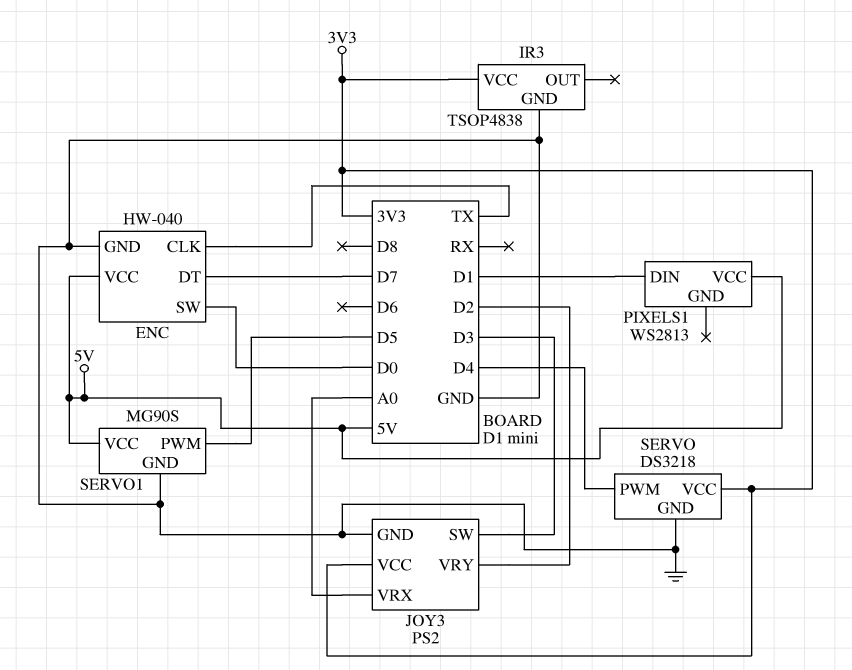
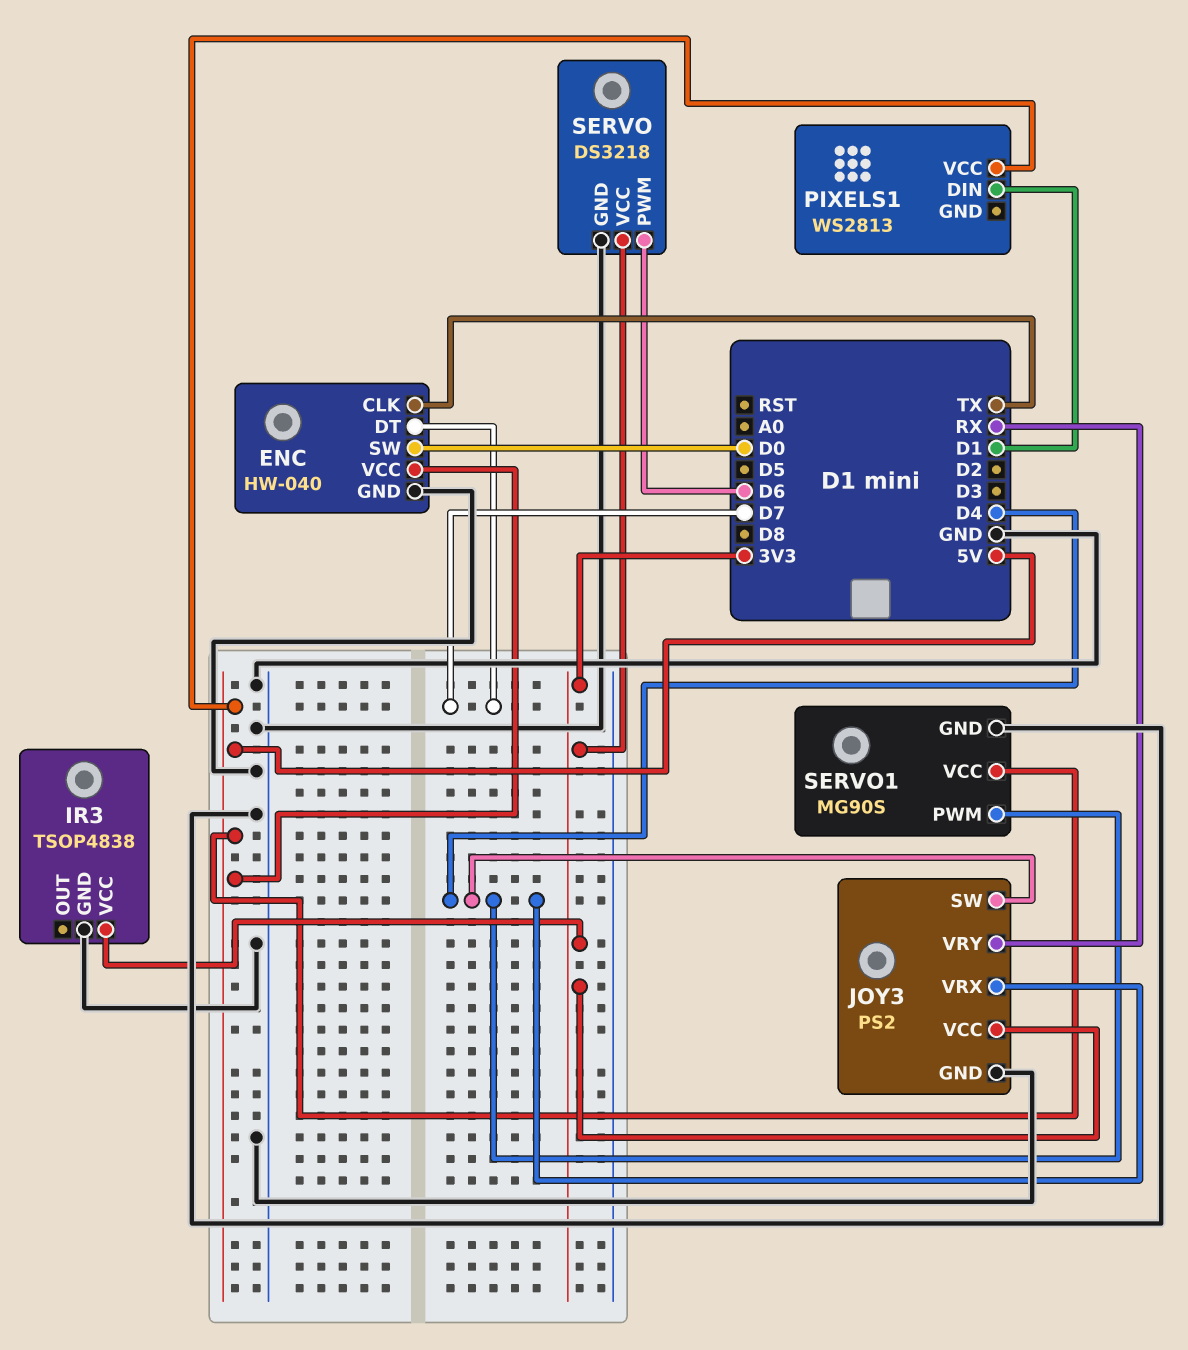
JOY3 pin SW: D3 -> D4
JOY3 pin VRX: A0 -> D4
JOY3 pin VRY: D2 -> RX
SERVO pin PWM: D4 -> D6
SERVO1 pin PWM: D5 -> D4

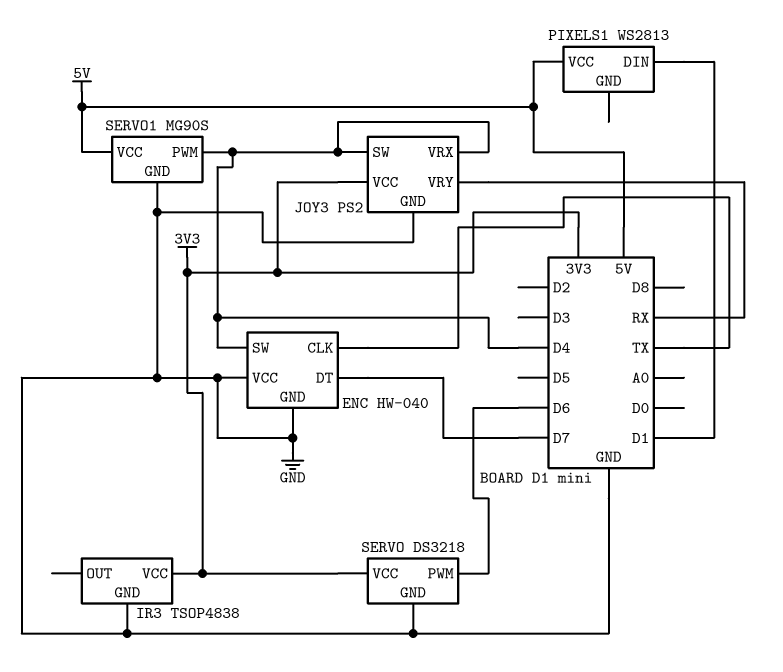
ENC pin SW: D0 -> D4
ENC pin VCC: 5V -> GND

